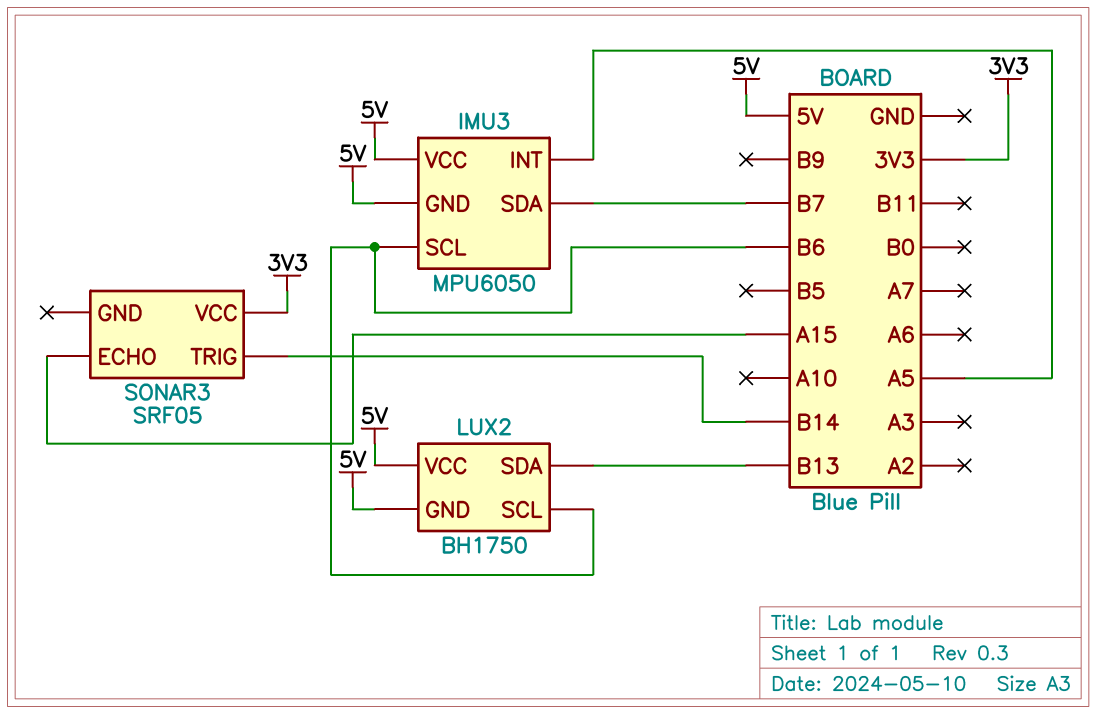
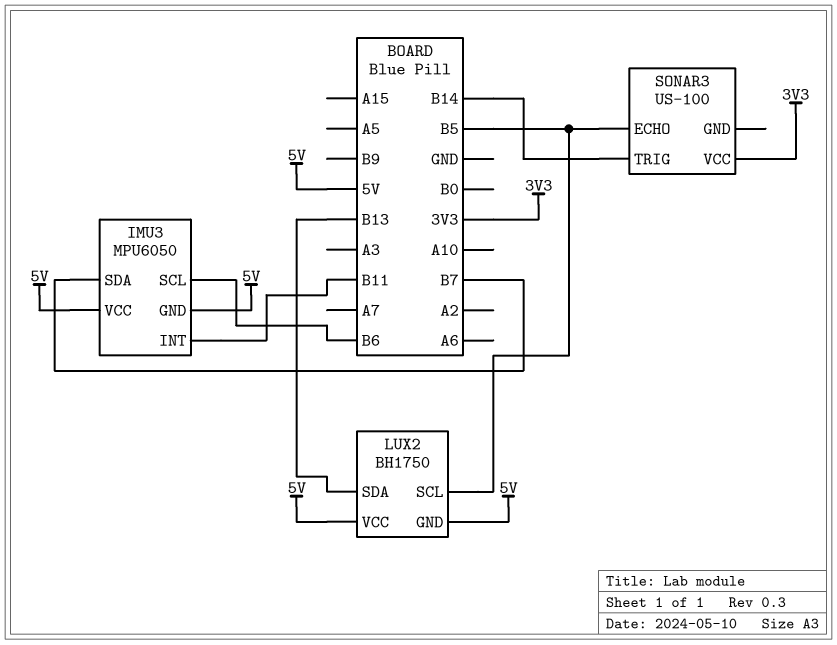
IMU3 pin INT: A5 -> B11
LUX2 pin SCL: B6 -> B5
SONAR3: SRF05 -> US-100
SONAR3 pin ECHO: A15 -> B5

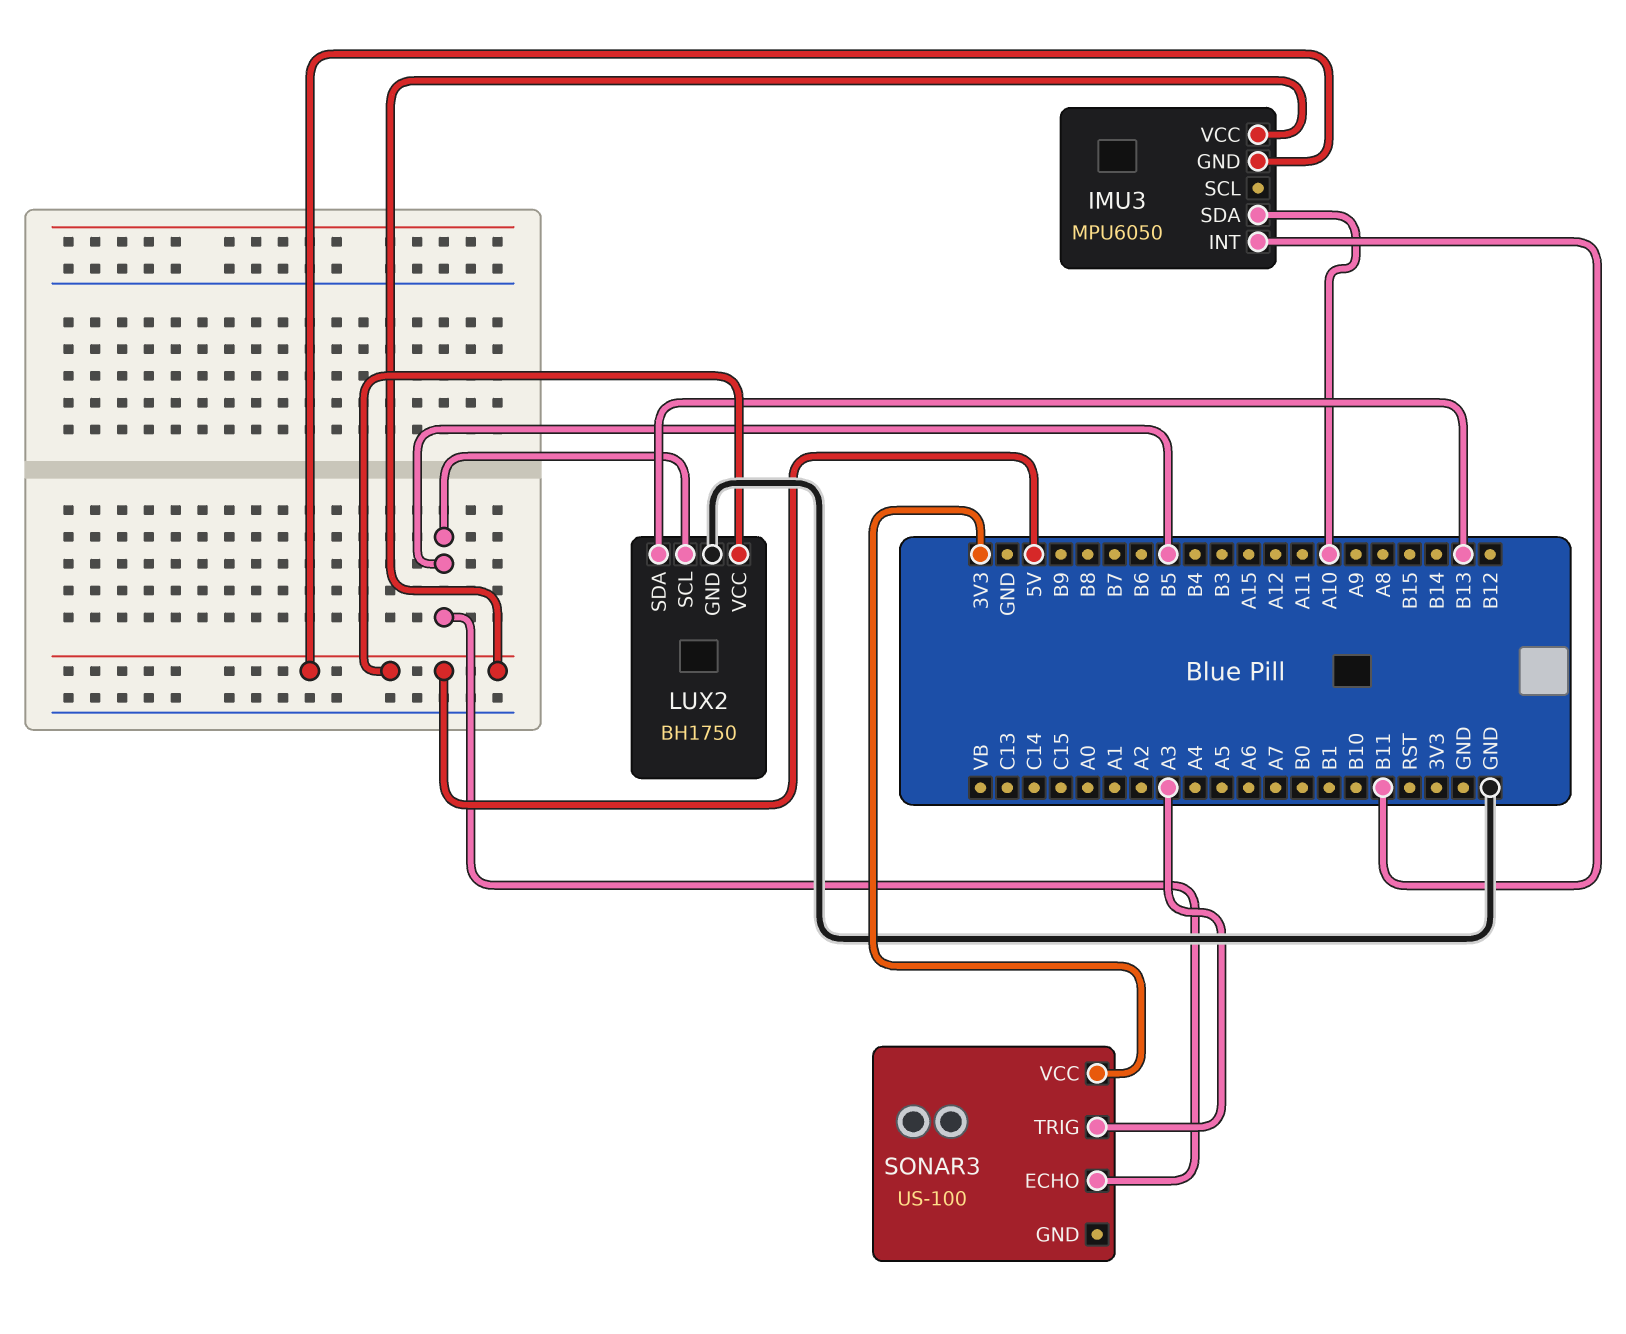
IMU3 pin SCL: B6 -> none
IMU3 pin SDA: B7 -> A10
LUX2 pin GND: 5V -> GND
SONAR3 pin TRIG: B14 -> A3

